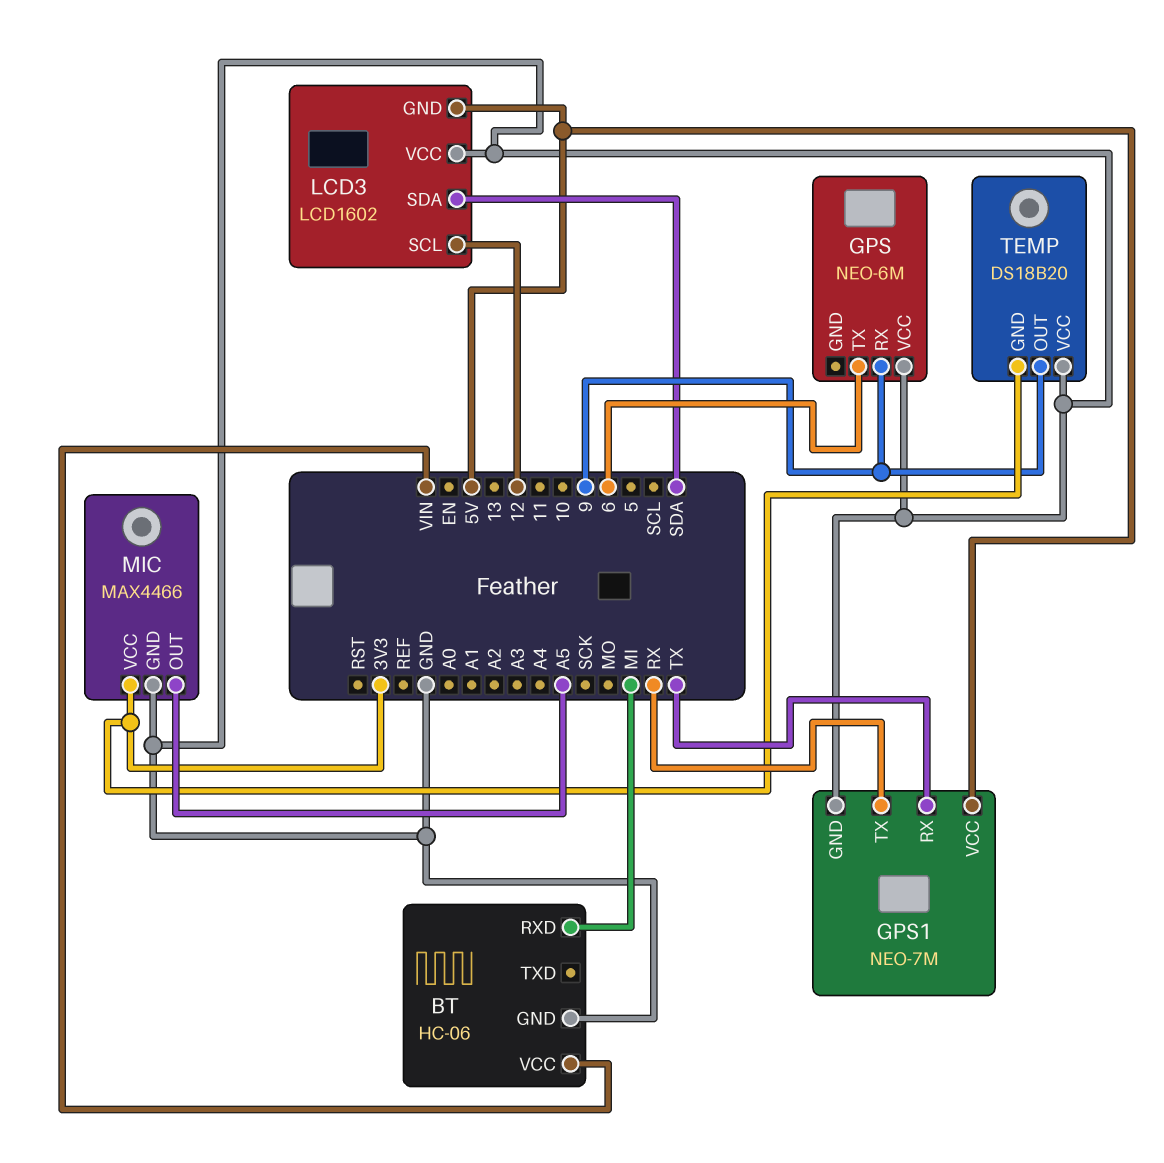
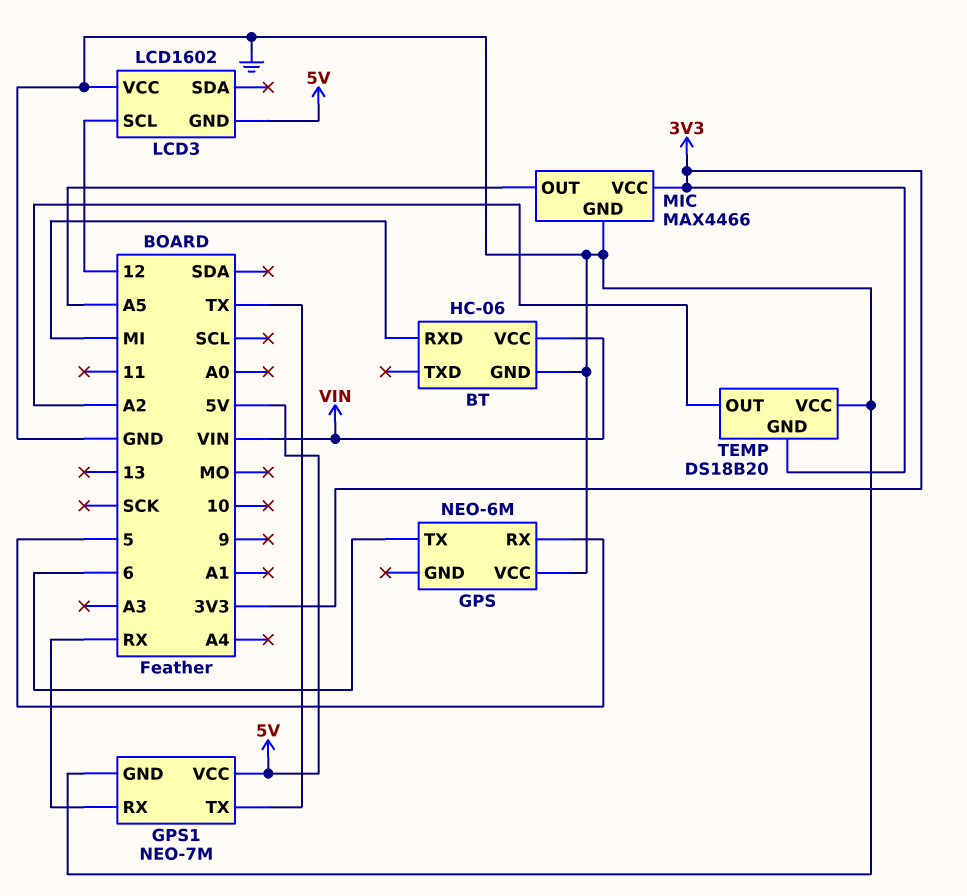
GPS pin RX: 9 -> 5
GPS1 pin RX: TX -> RX
GPS1 pin TX: RX -> TX
LCD3 pin SDA: SDA -> none
TEMP pin OUT: 9 -> A2

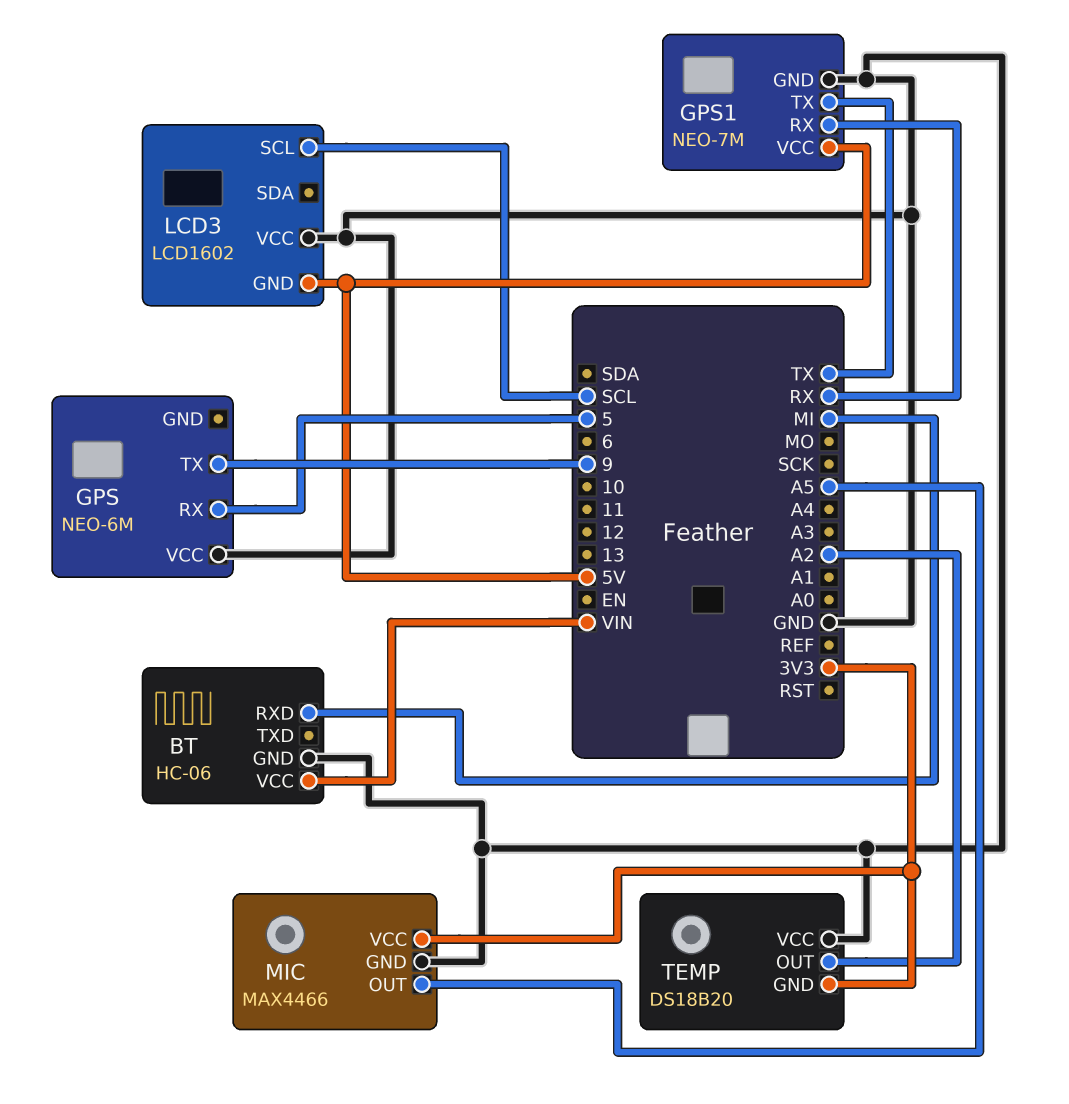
GPS pin TX: 6 -> 9
LCD3 pin SCL: 12 -> SCL

